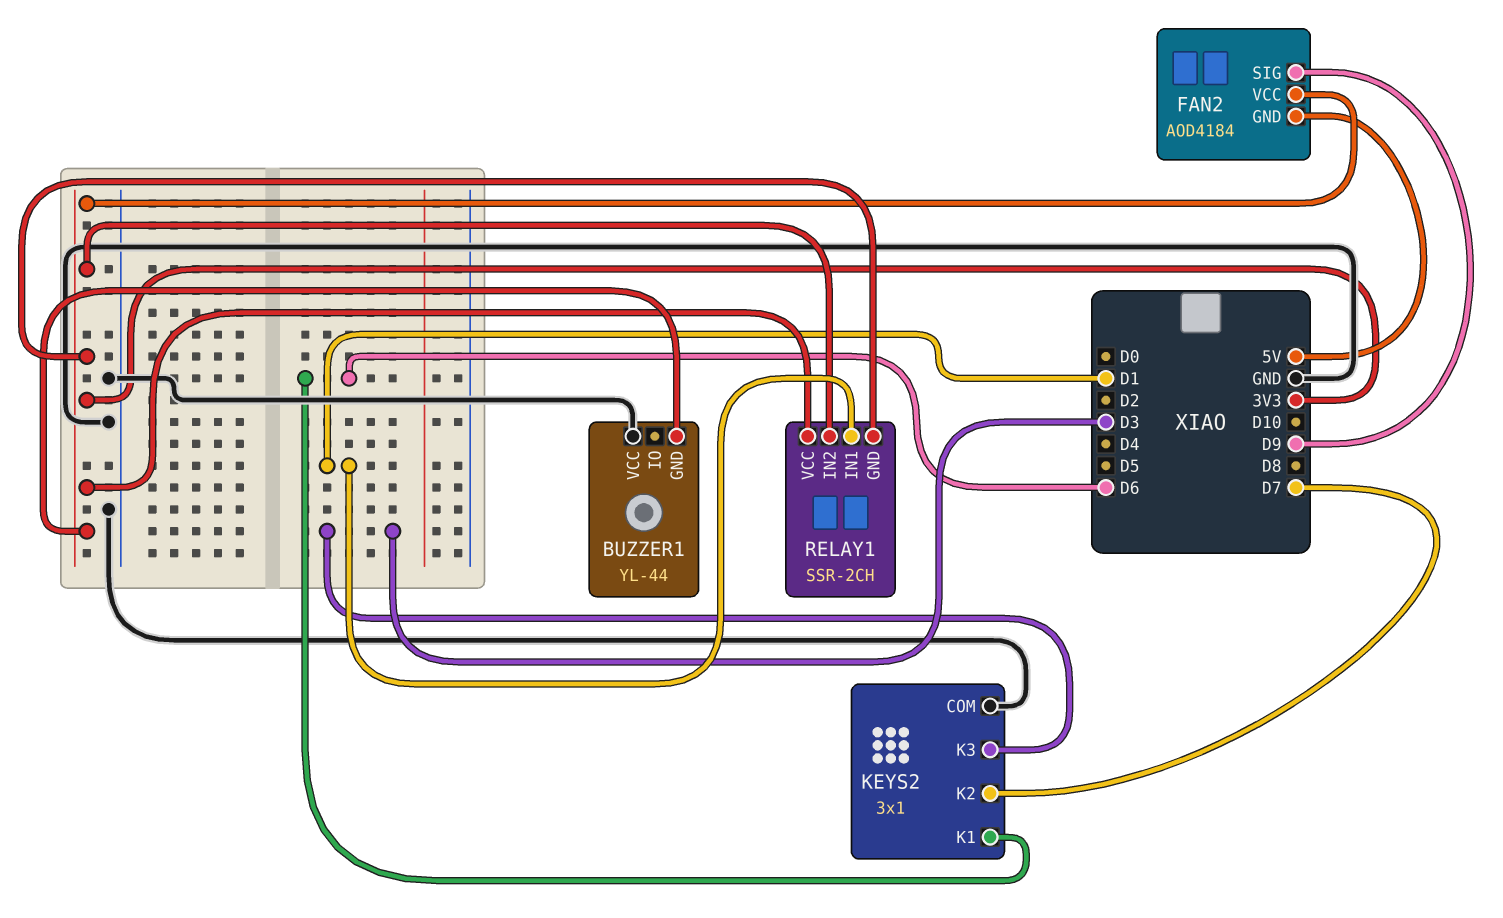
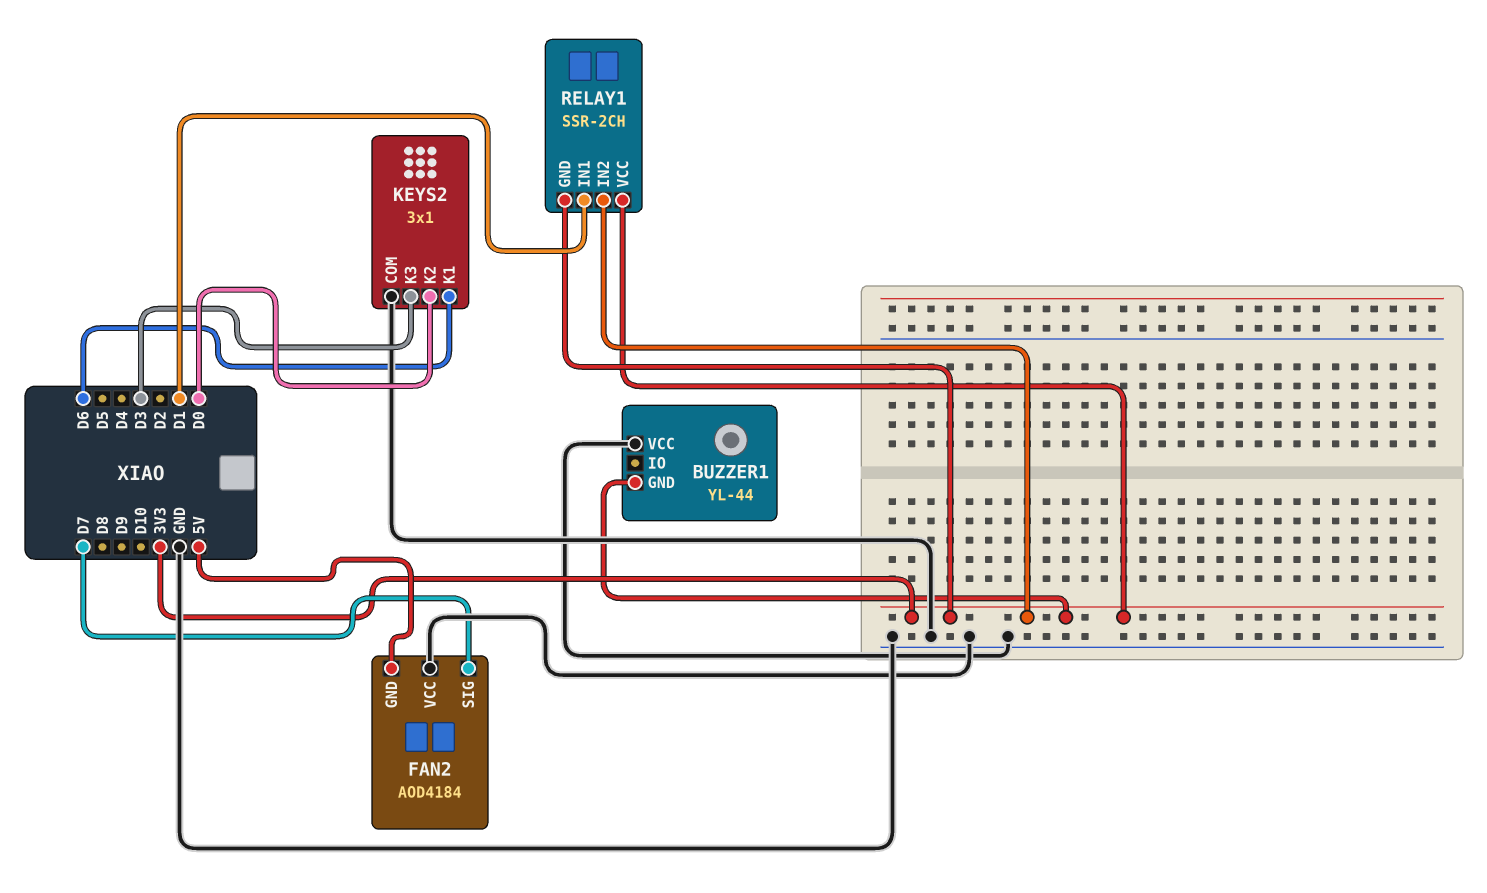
FAN2 pin SIG: D9 -> D7
FAN2 pin VCC: 3V3 -> GND
KEYS2 pin K2: D7 -> D0

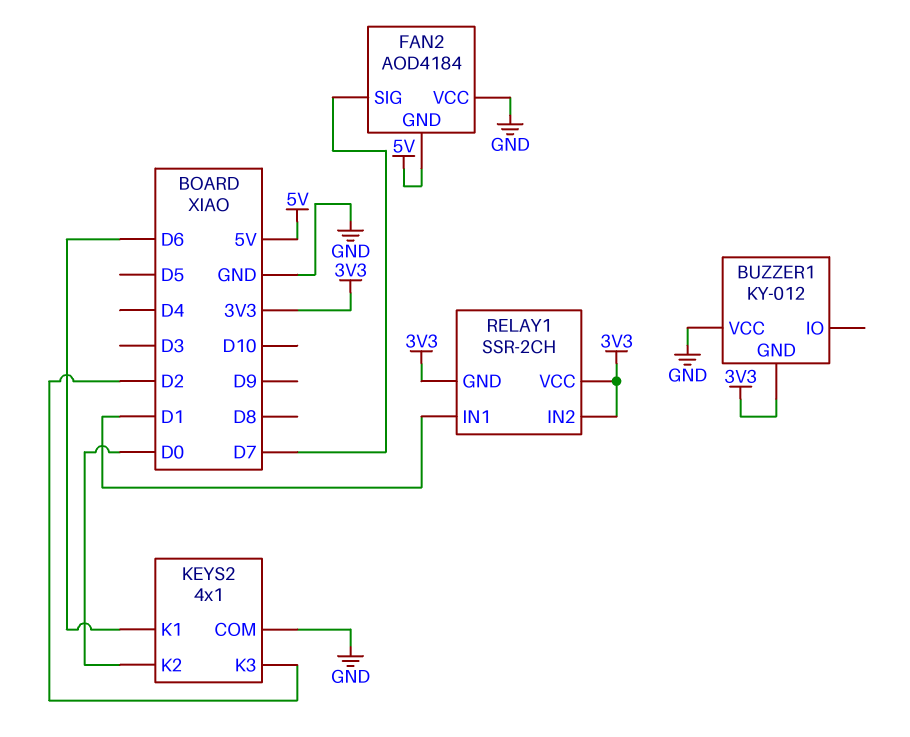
BUZZER1: YL-44 -> KY-012
KEYS2: 3x1 -> 4x1
KEYS2 pin K3: D3 -> D2

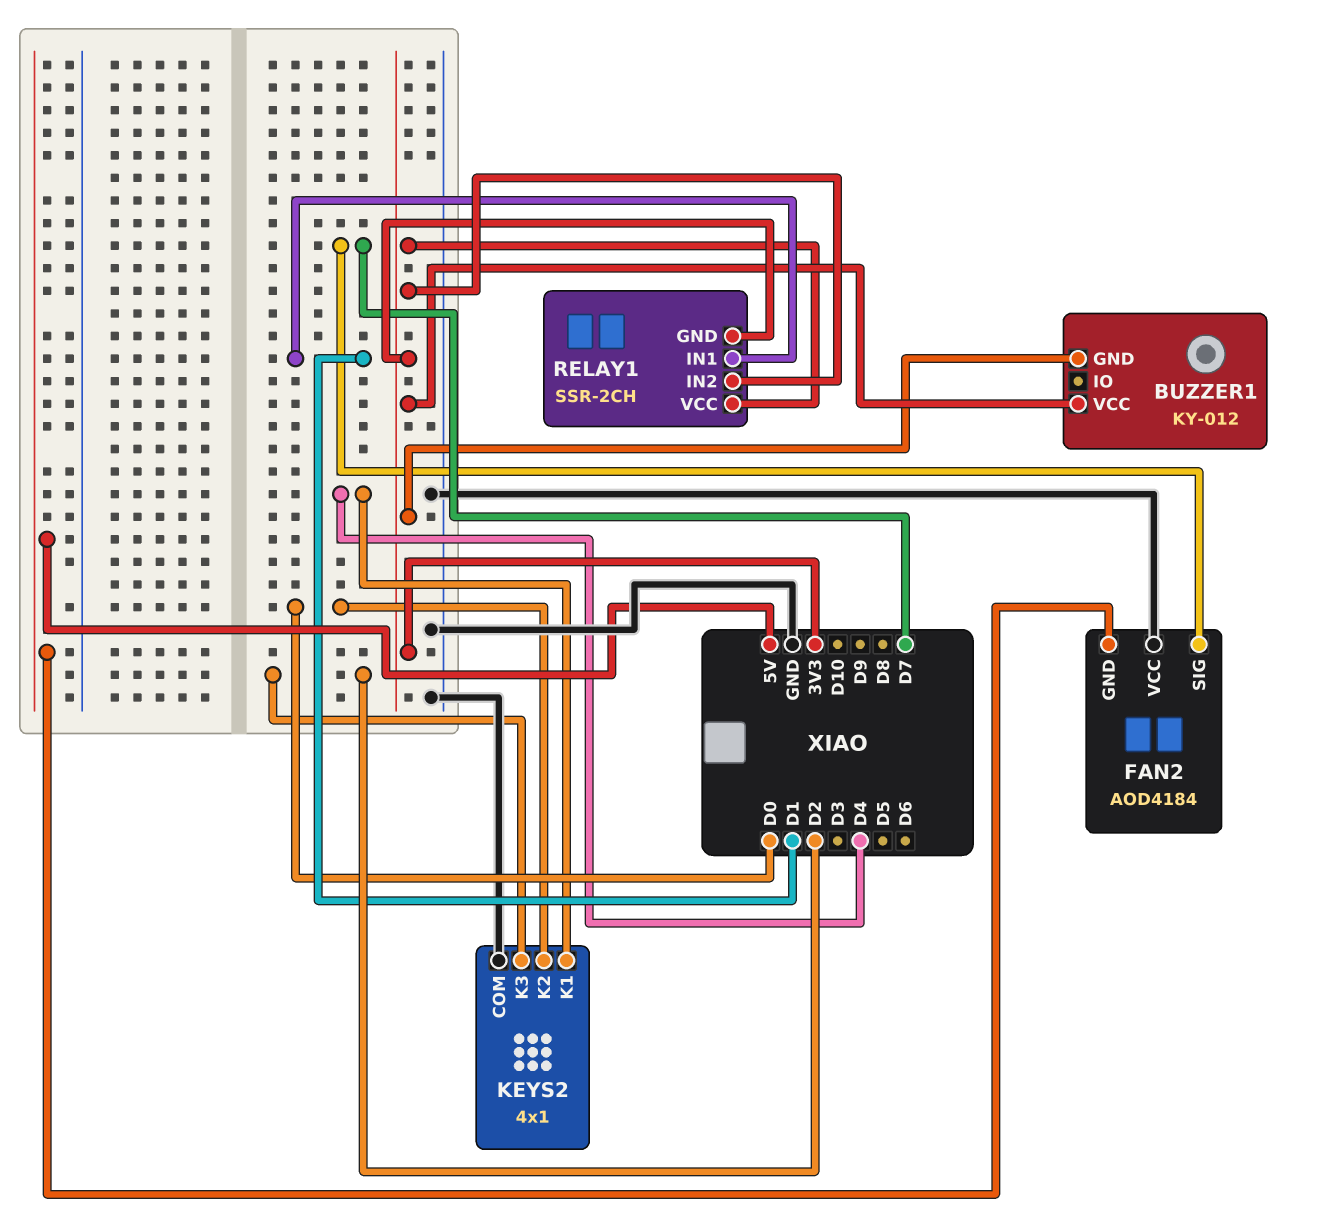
BUZZER1 pin VCC: GND -> 3V3
KEYS2 pin K1: D6 -> D4

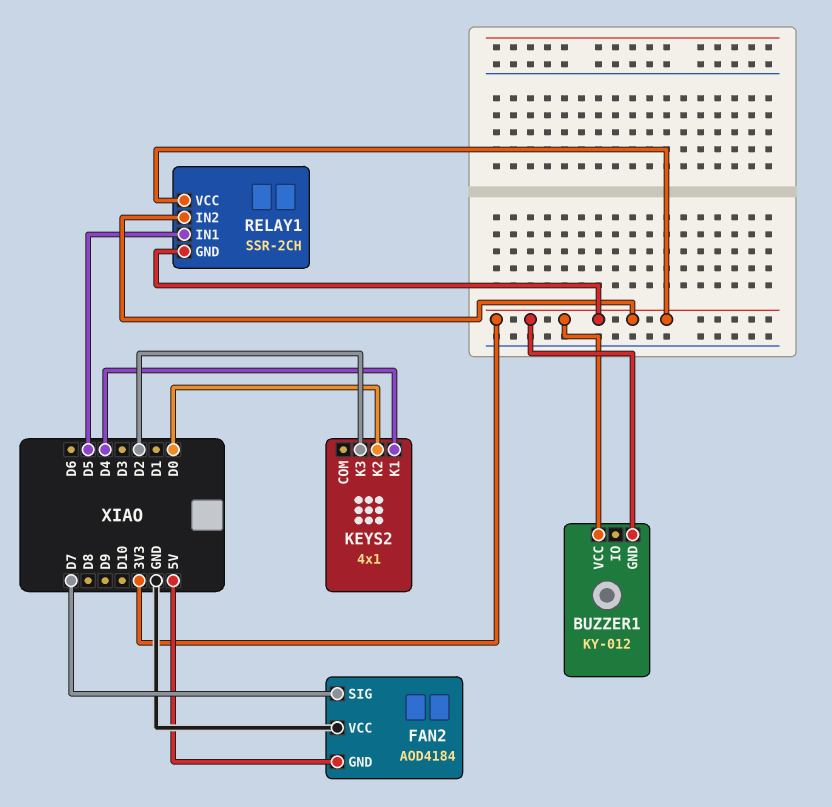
KEYS2 pin COM: GND -> none
RELAY1 pin IN1: D1 -> D5

